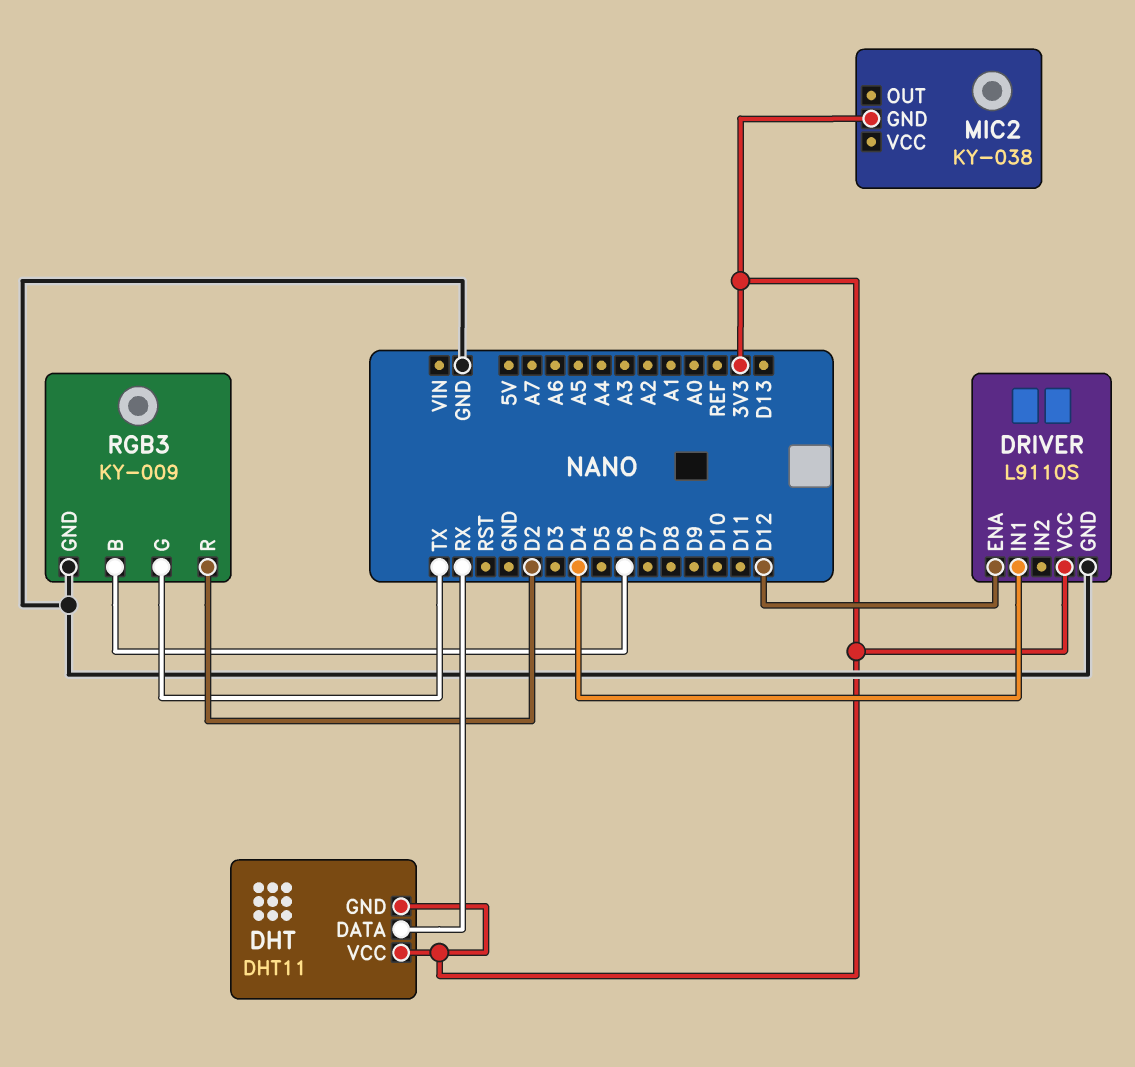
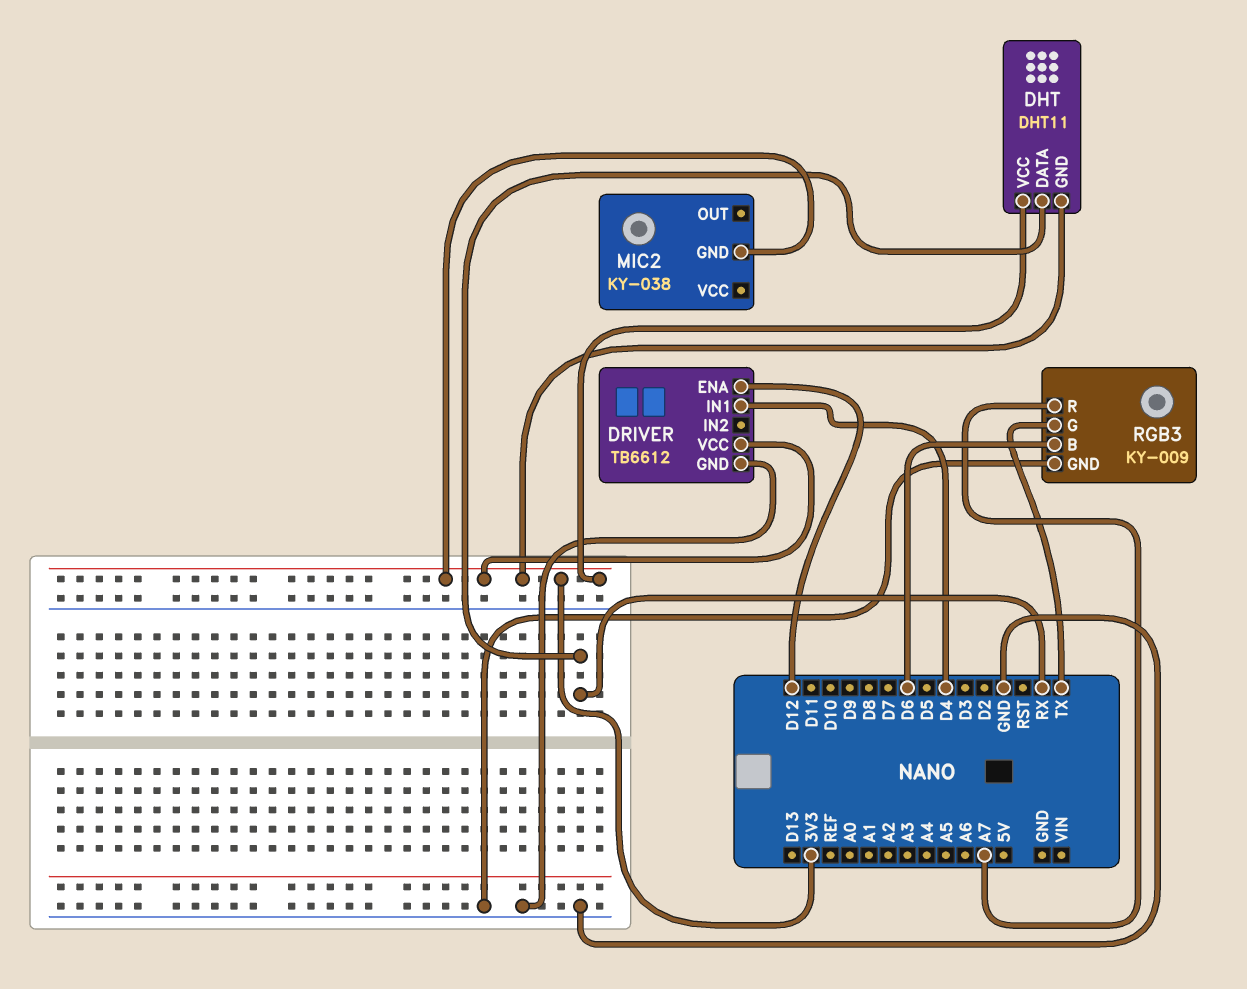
DRIVER: L9110S -> TB6612
RGB3 pin R: D2 -> A7

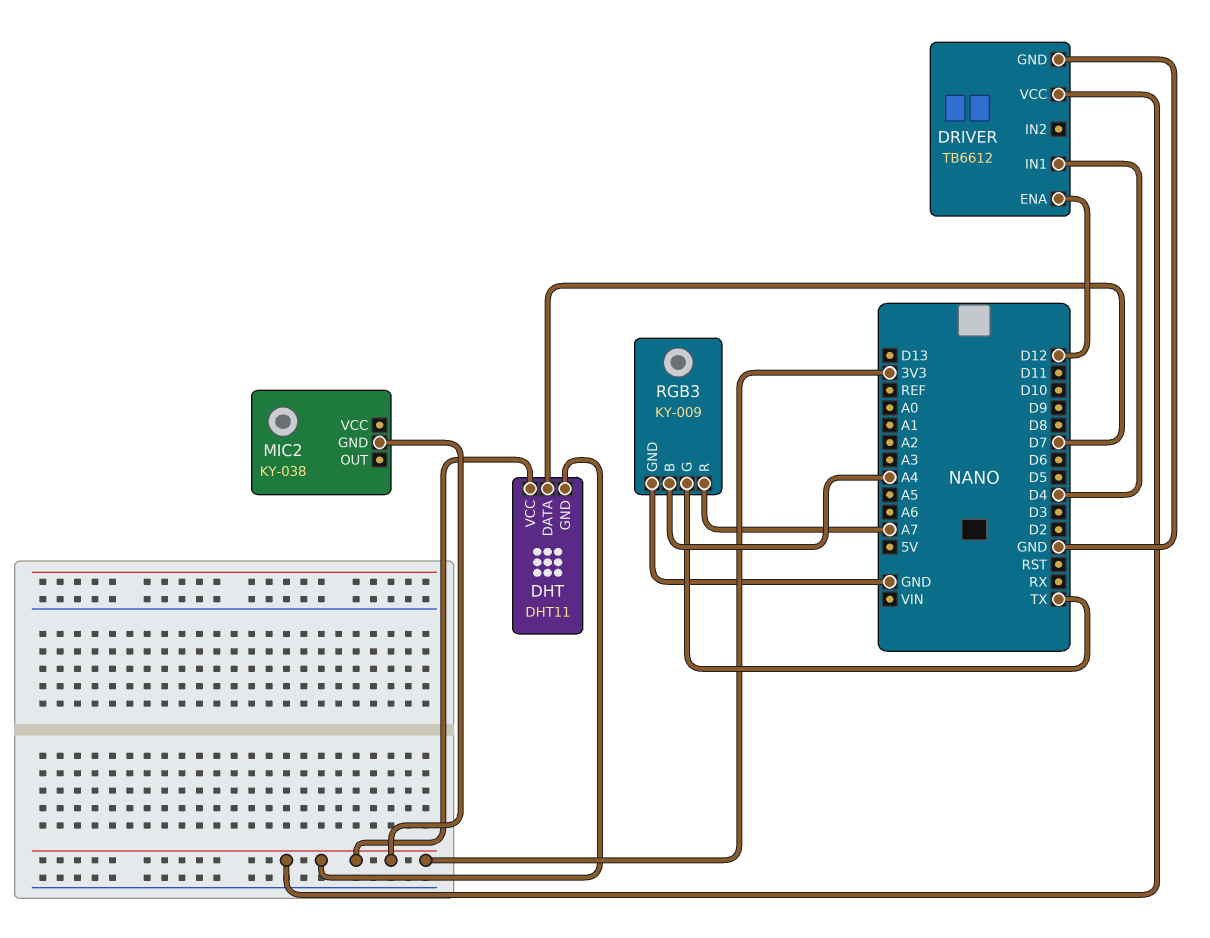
DHT pin DATA: RX -> D7
RGB3 pin B: D6 -> A4

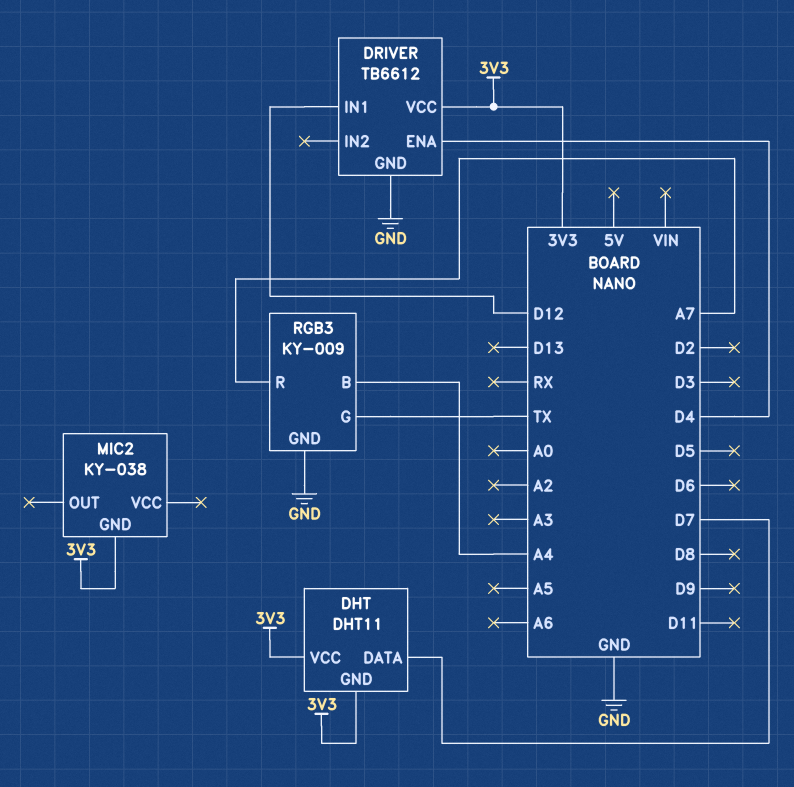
DRIVER pin ENA: D12 -> D4
DRIVER pin IN1: D4 -> D12

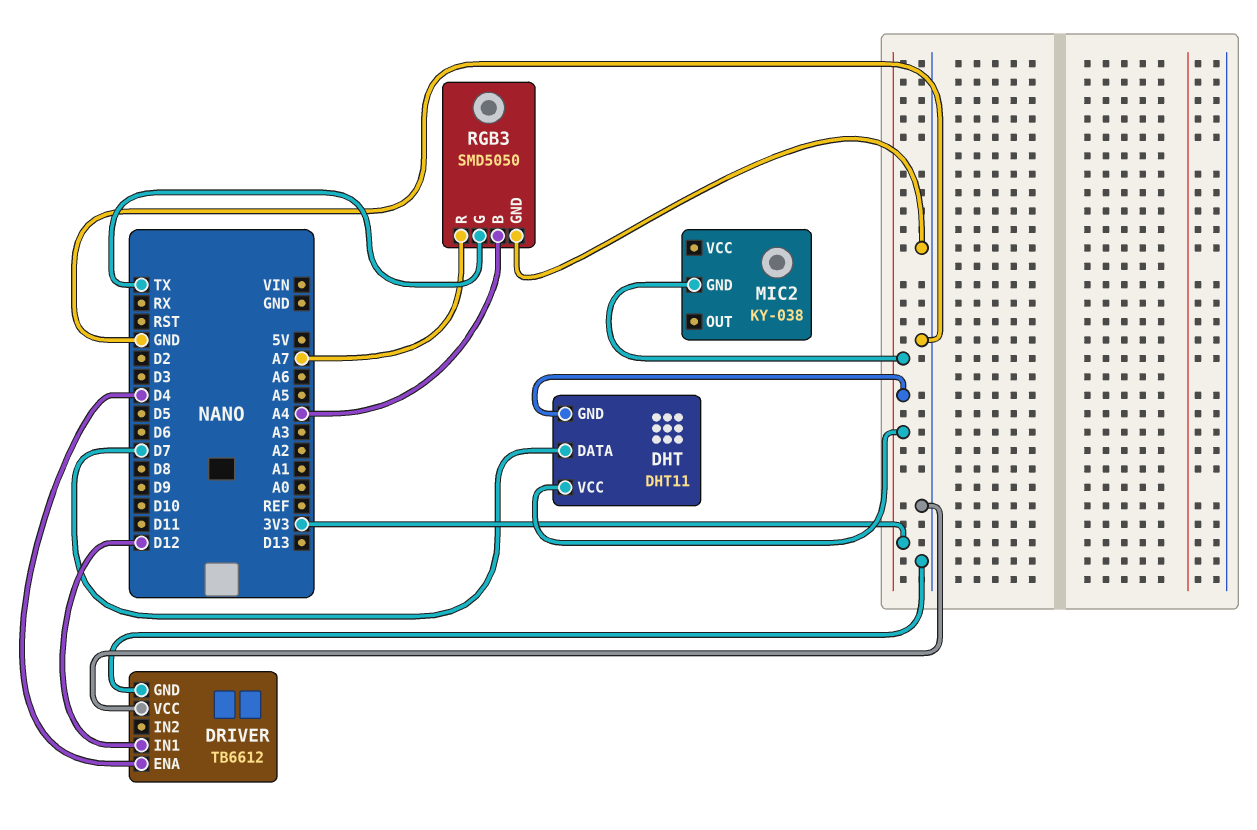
DRIVER pin VCC: 3V3 -> GND
RGB3: KY-009 -> SMD5050

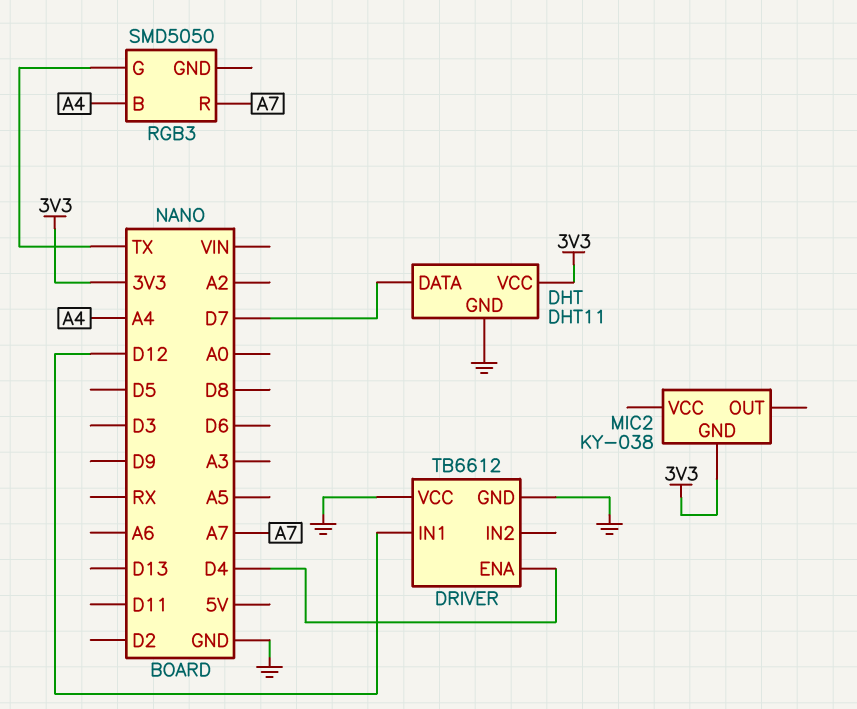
DHT pin GND: 3V3 -> GND
RGB3 pin GND: GND -> none

